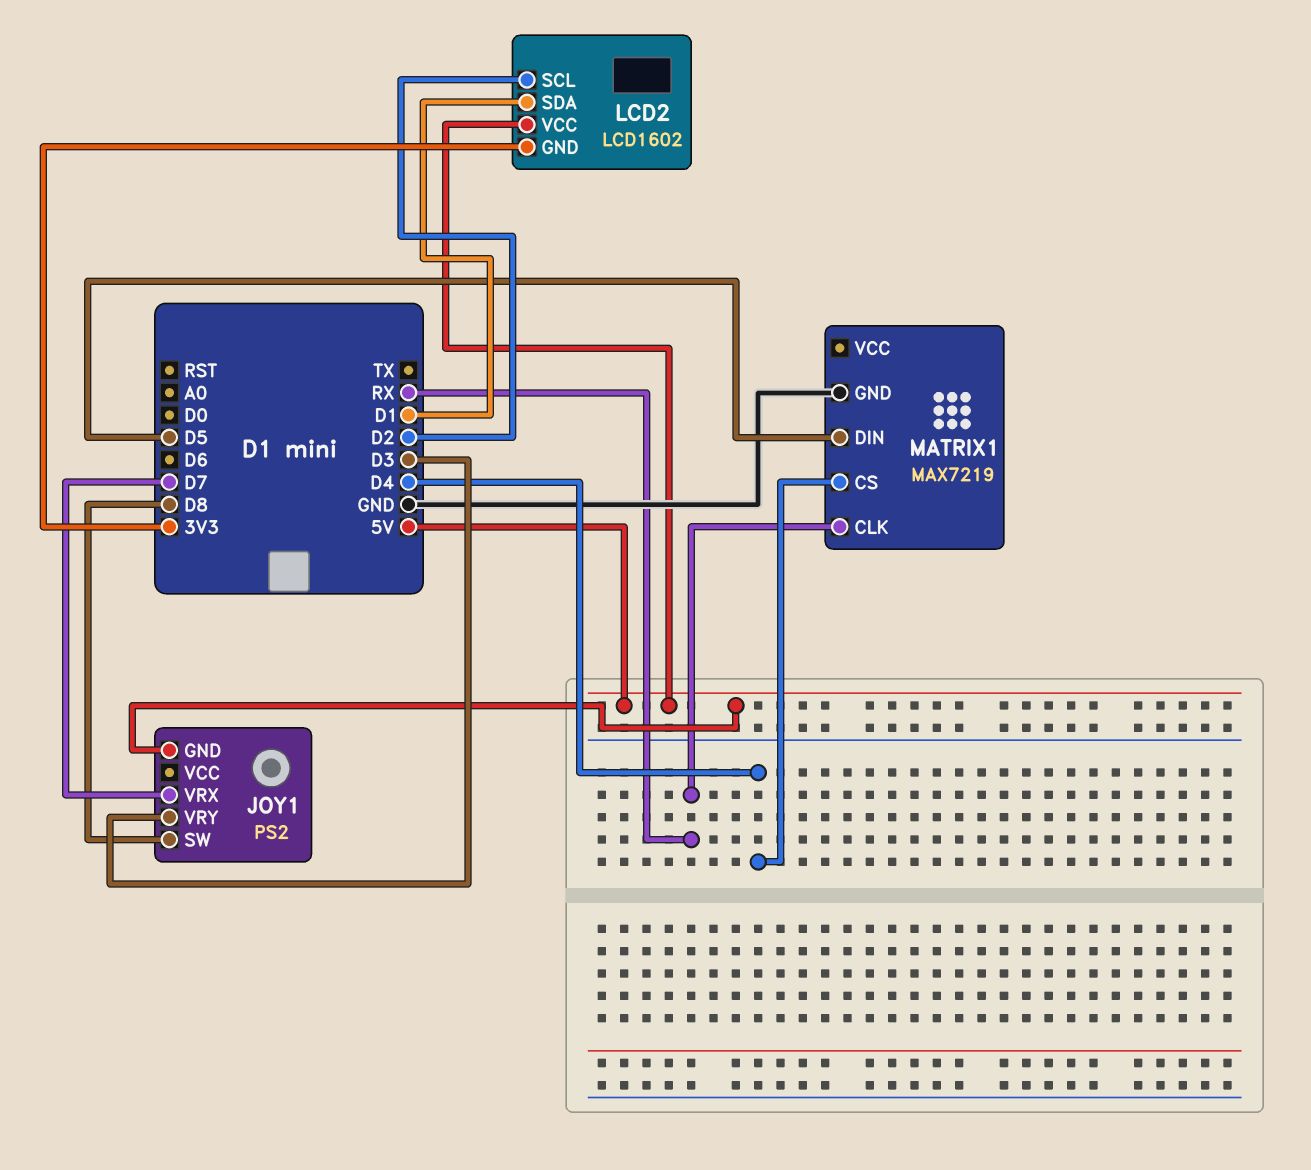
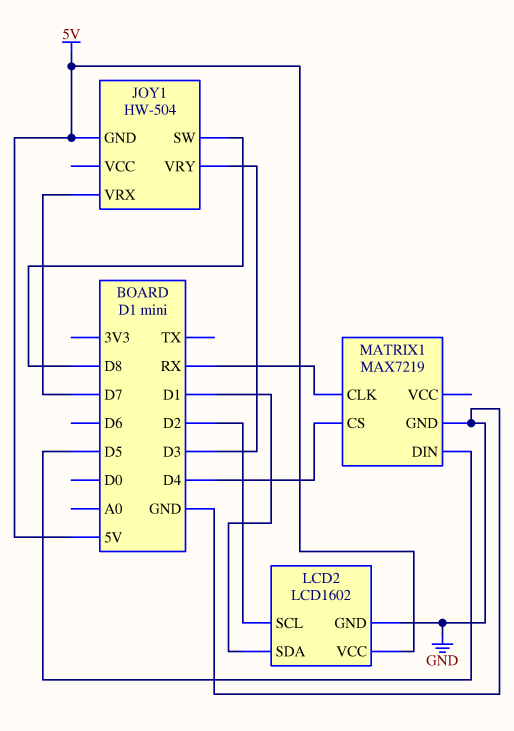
JOY1: PS2 -> HW-504
LCD2 pin GND: 3V3 -> GND

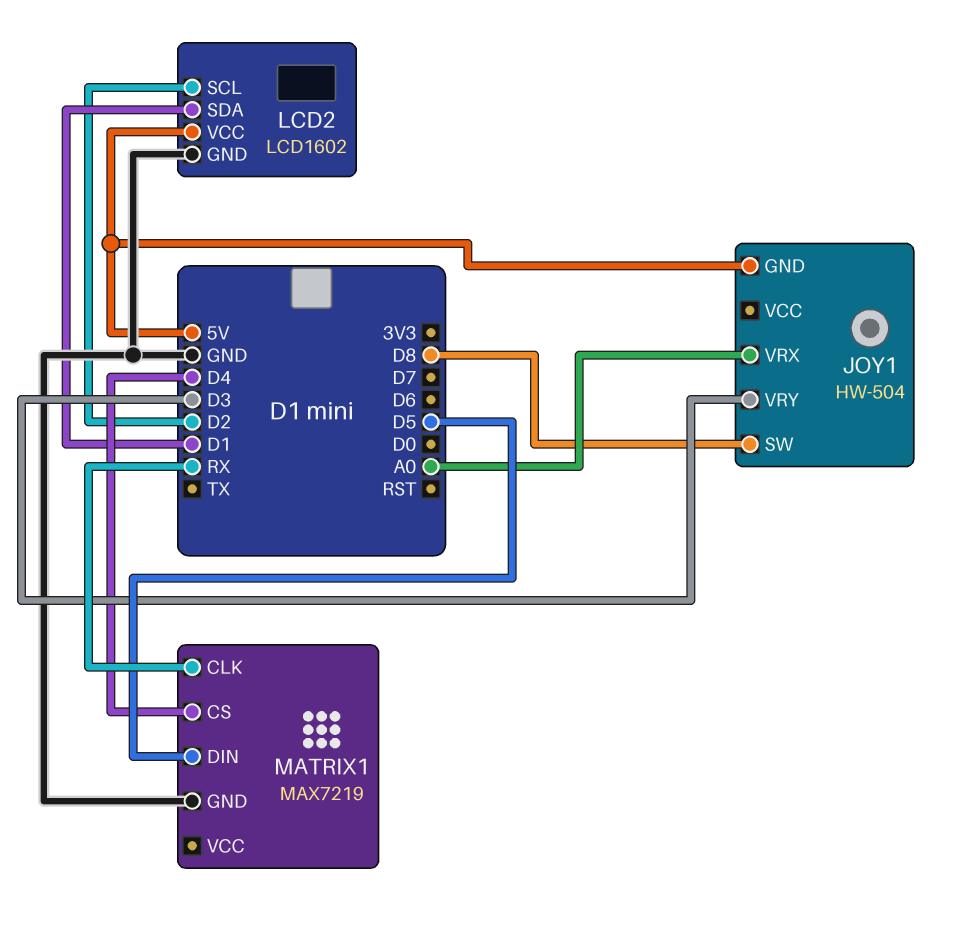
JOY1 pin VRX: D7 -> A0

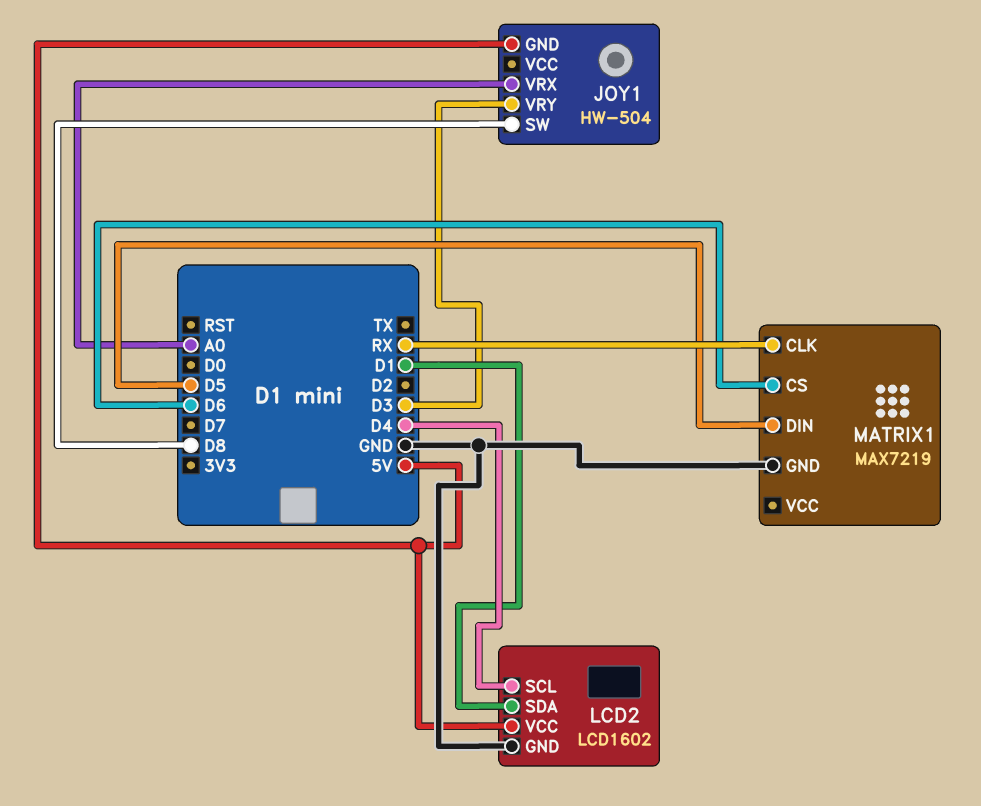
LCD2 pin SCL: D2 -> D4
MATRIX1 pin CS: D4 -> D6

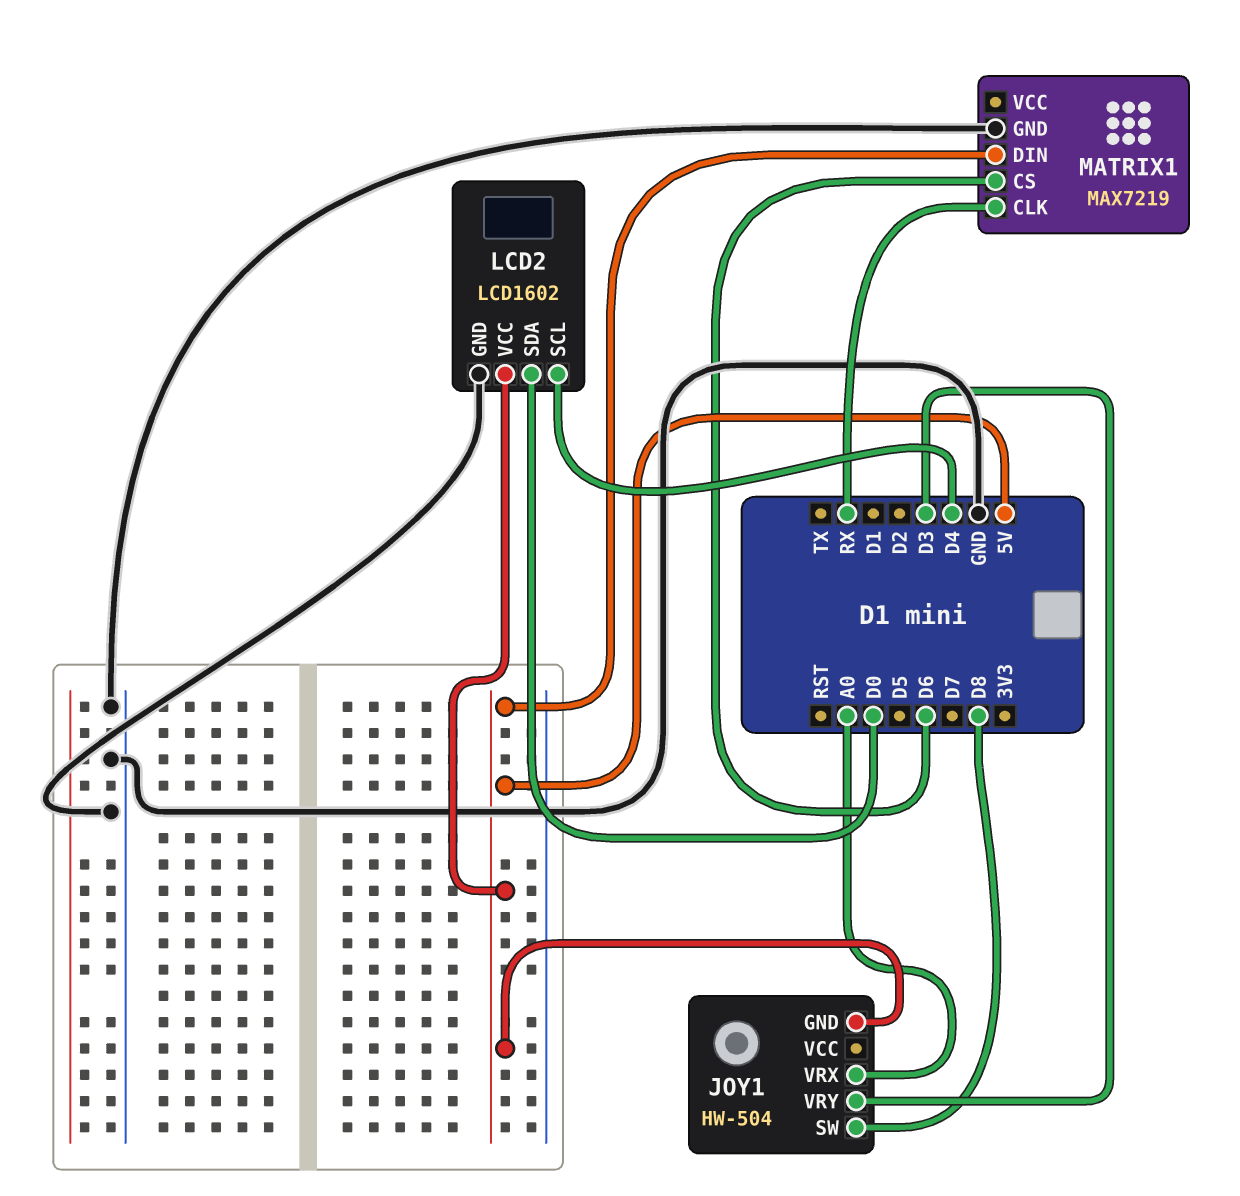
LCD2 pin SDA: D1 -> D0
MATRIX1 pin DIN: D5 -> 5V

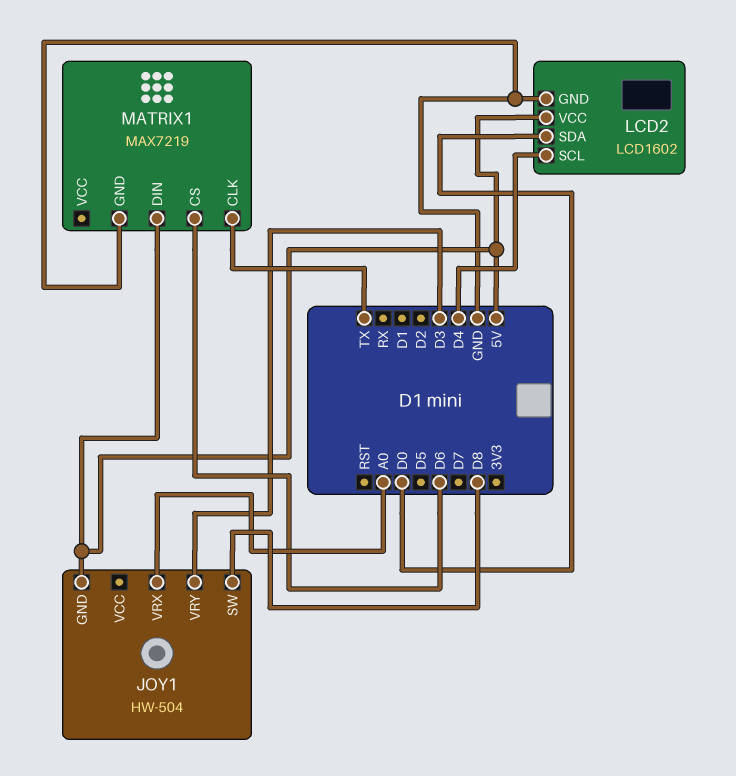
MATRIX1 pin CLK: RX -> TX

